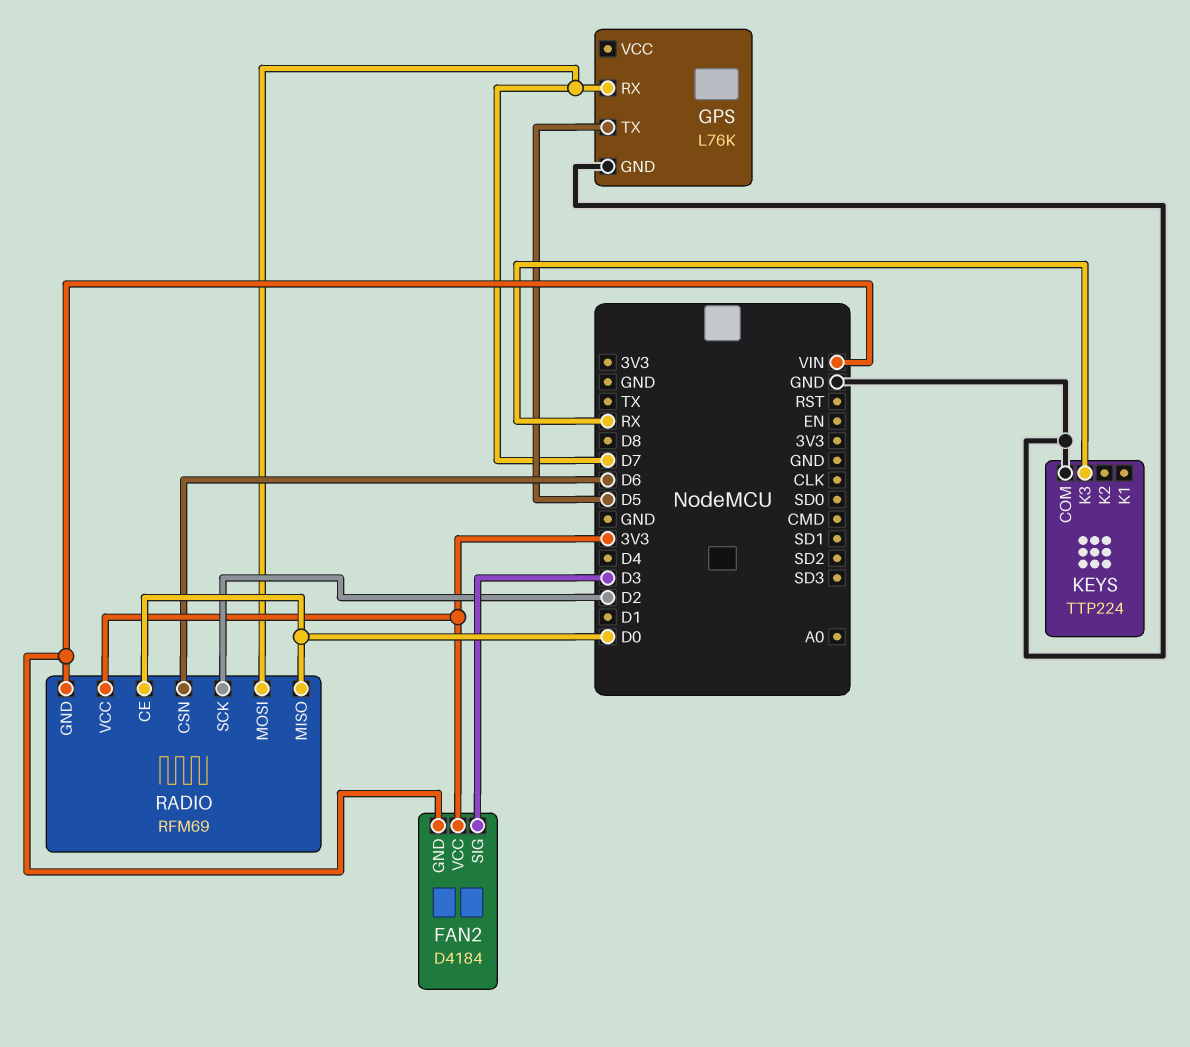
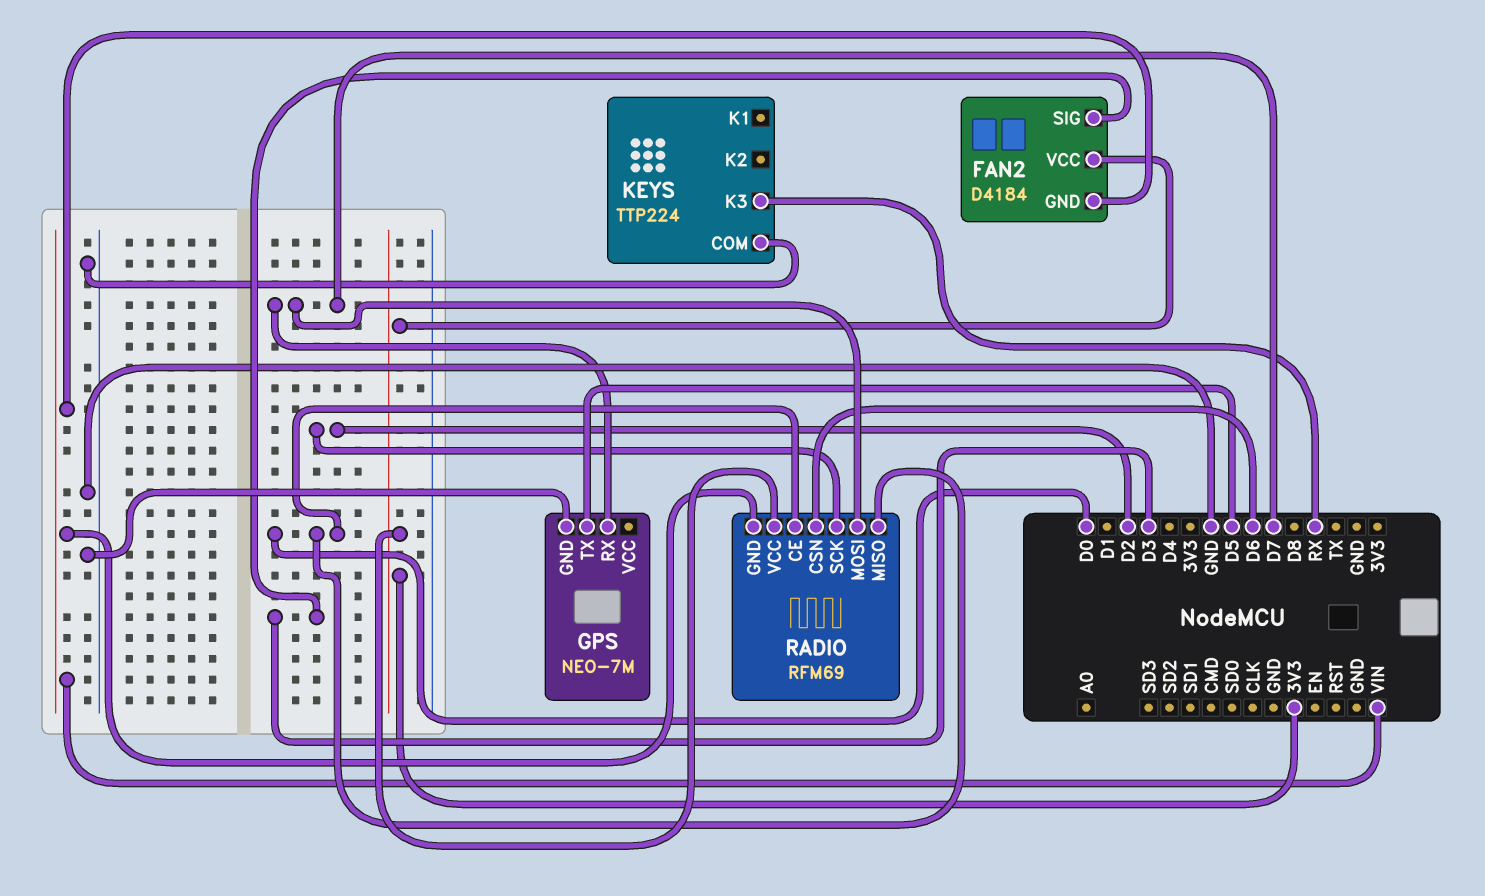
GPS: L76K -> NEO-7M

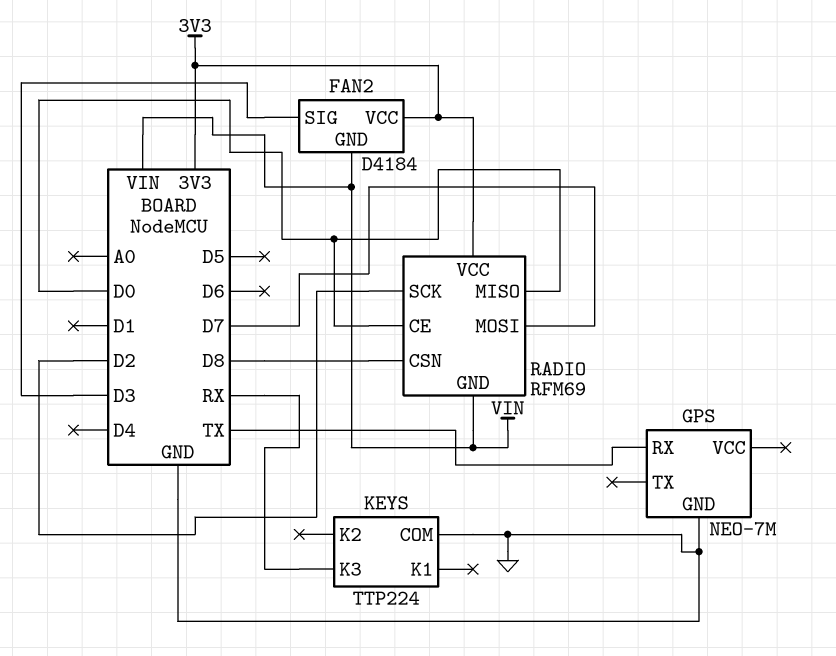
GPS pin RX: D7 -> TX
GPS pin TX: D5 -> none
RADIO pin CSN: D6 -> D8

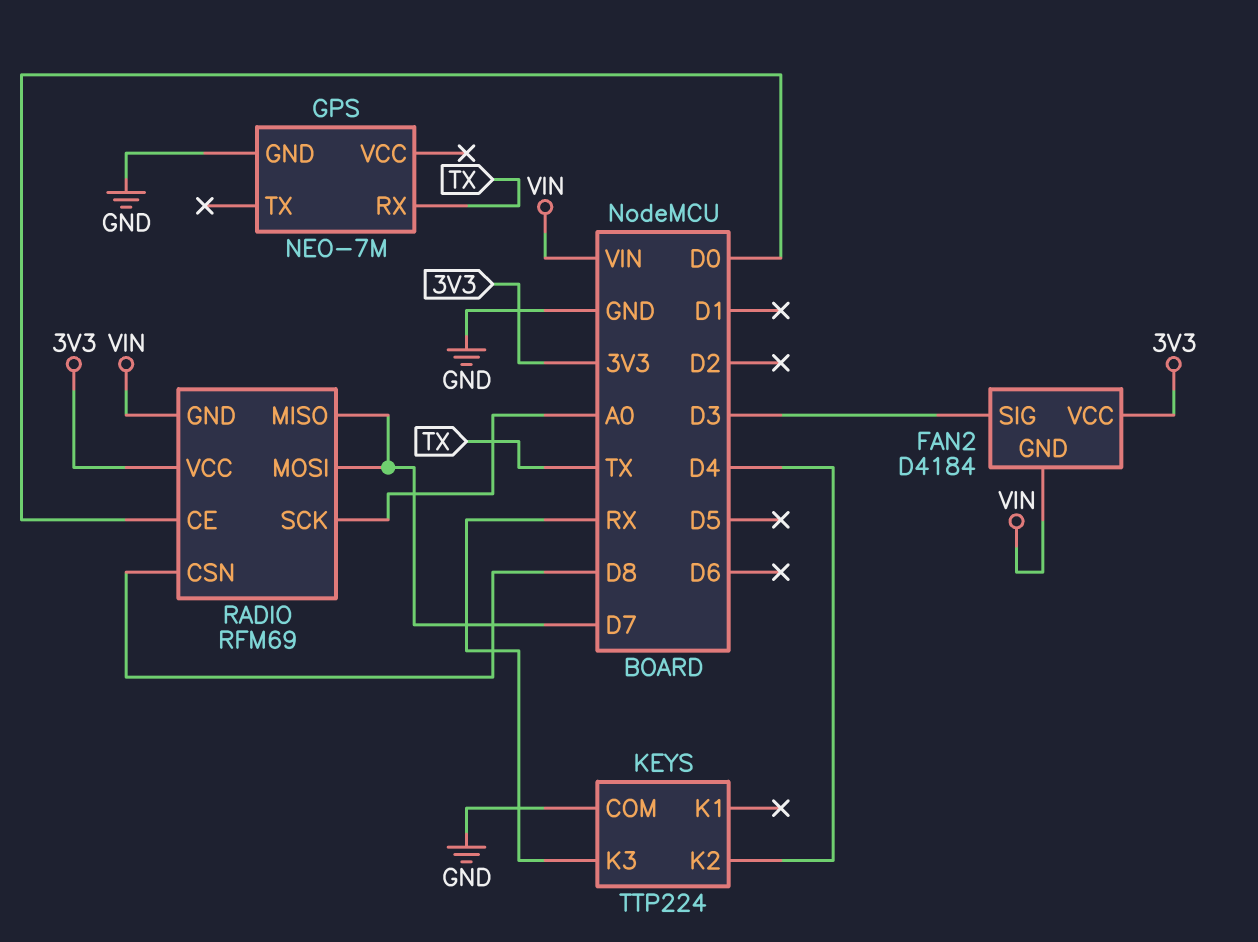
KEYS pin K2: none -> D4
RADIO pin MISO: D0 -> D7
RADIO pin SCK: D2 -> A0

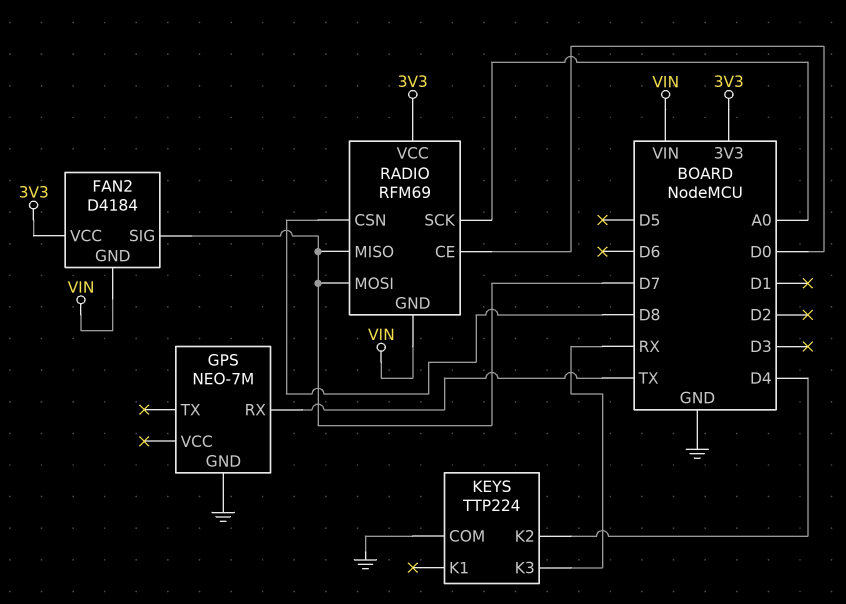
FAN2 pin SIG: D3 -> D7

